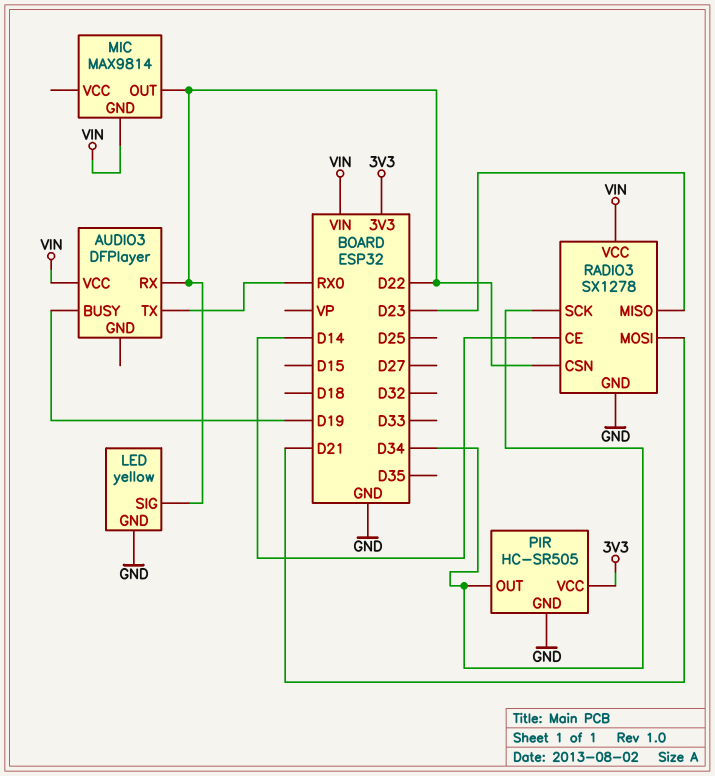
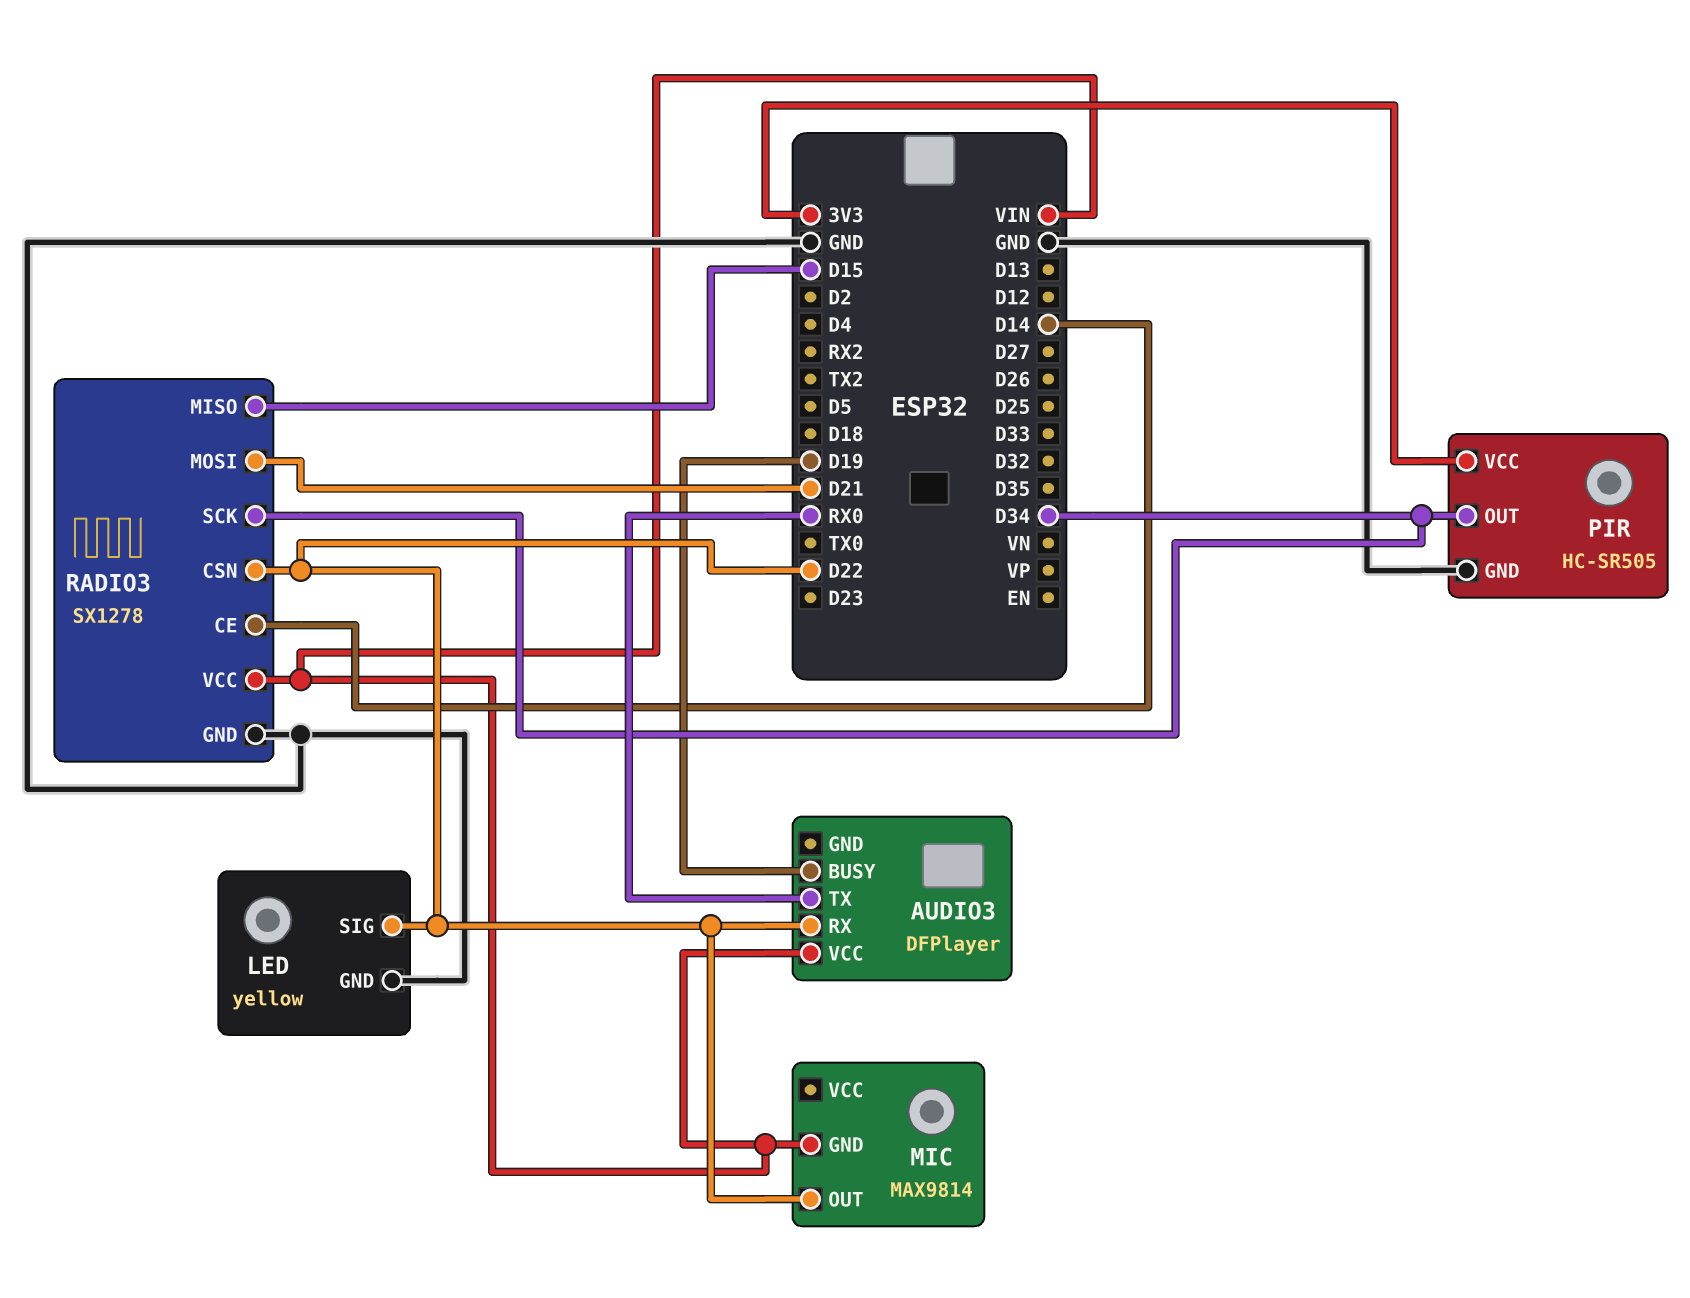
RADIO3 pin MISO: D23 -> D15

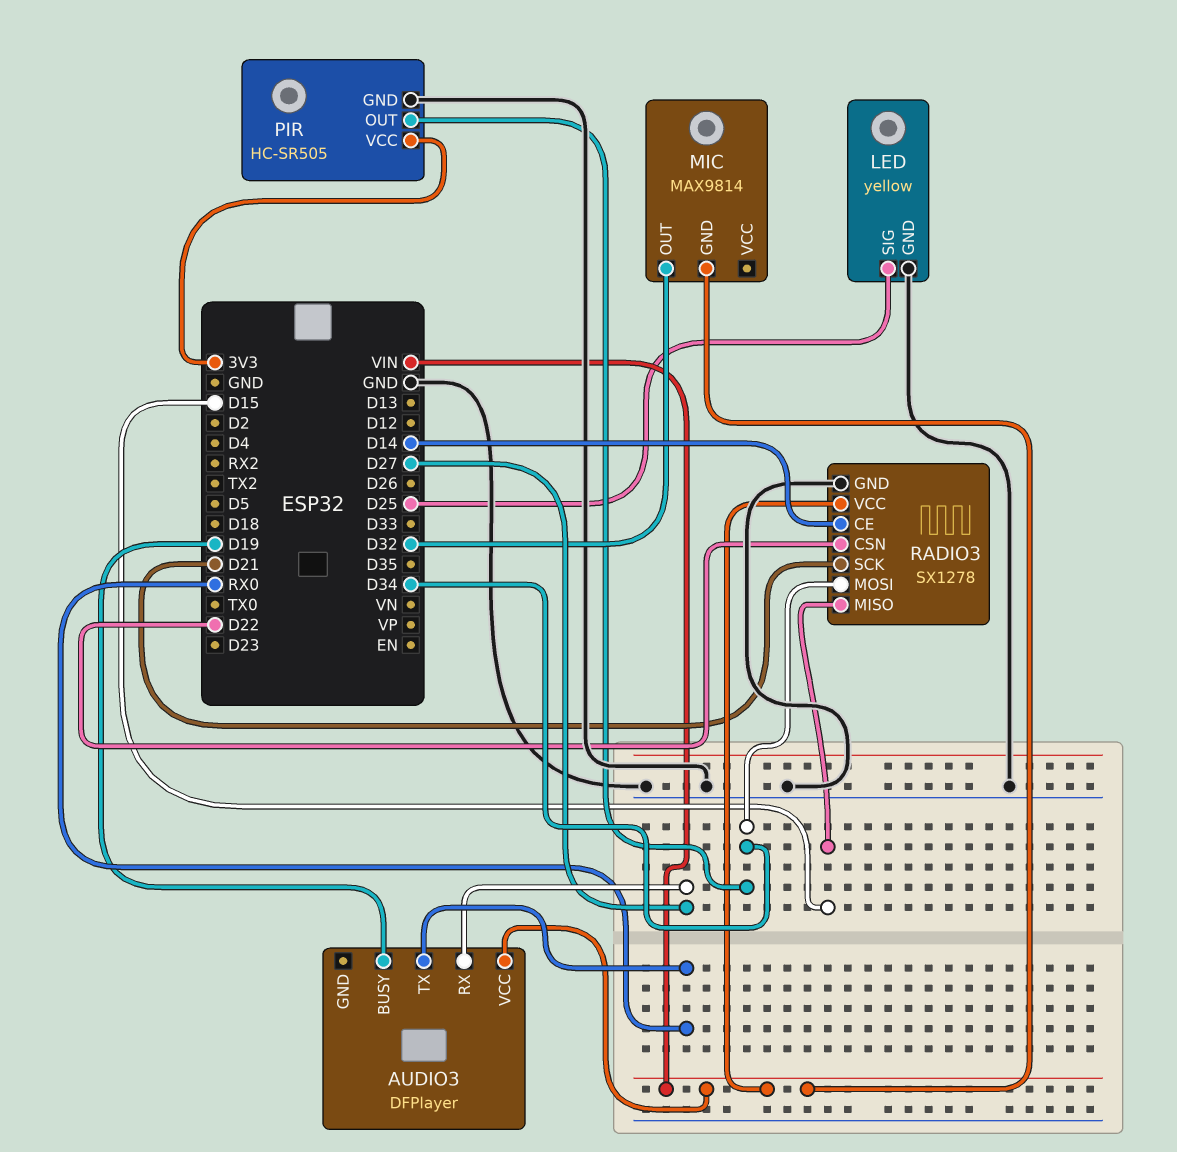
AUDIO3 pin RX: D22 -> D27
LED pin SIG: D22 -> D25
MIC pin OUT: D22 -> D32
RADIO3 pin MOSI: D21 -> D34
RADIO3 pin SCK: D34 -> D21

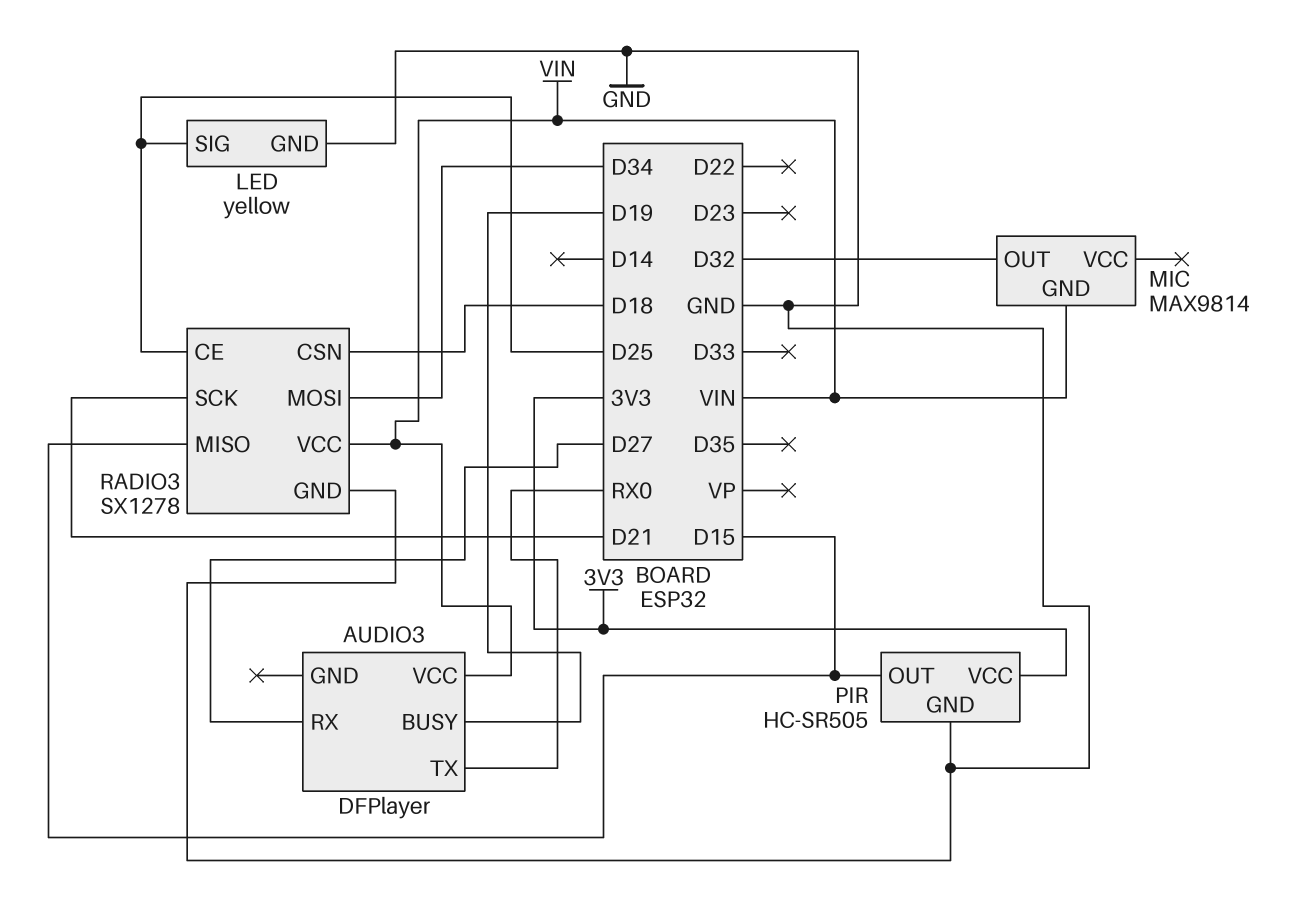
PIR pin OUT: D34 -> D15
RADIO3 pin CE: D14 -> D25
RADIO3 pin CSN: D22 -> D18

